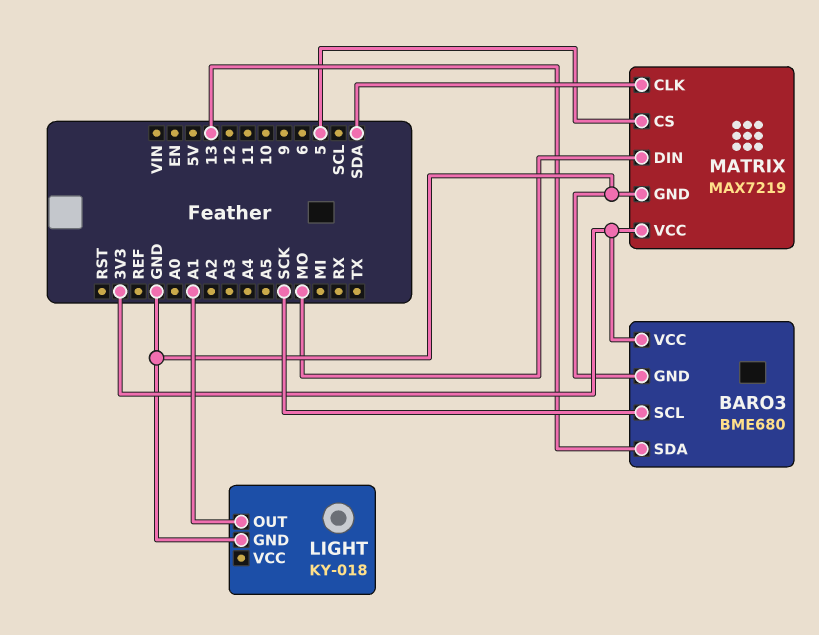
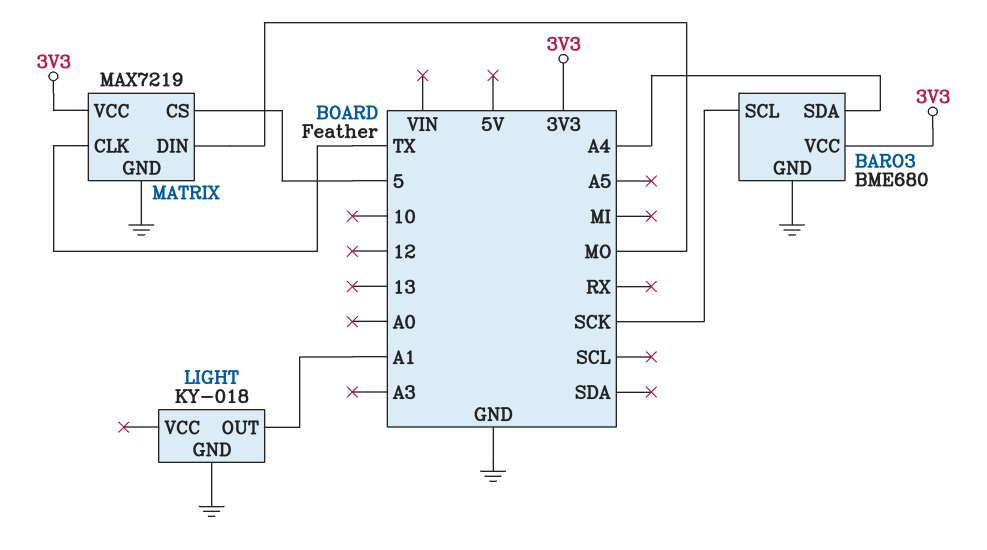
BARO3 pin SDA: 13 -> A4
MATRIX pin CLK: SDA -> TX

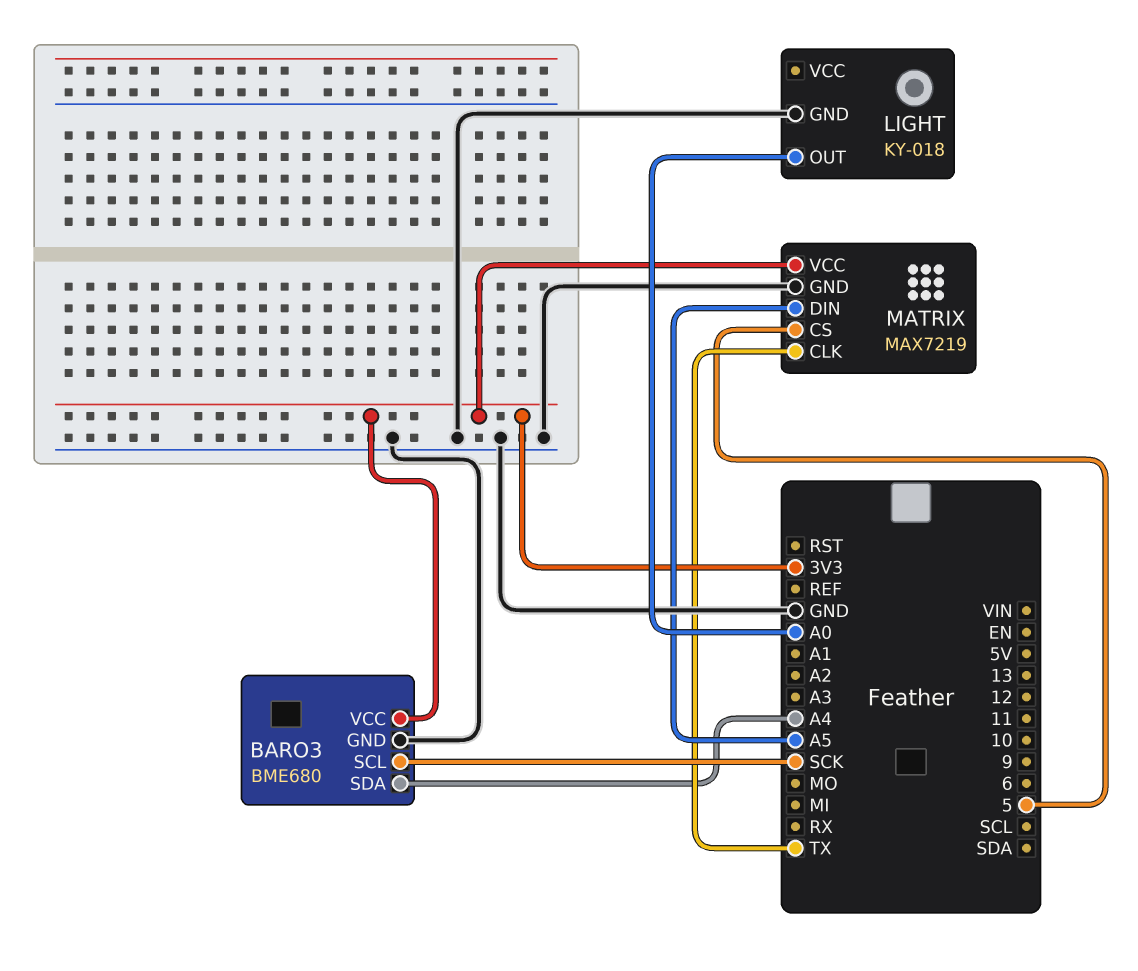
LIGHT pin OUT: A1 -> A0
MATRIX pin DIN: MO -> A5

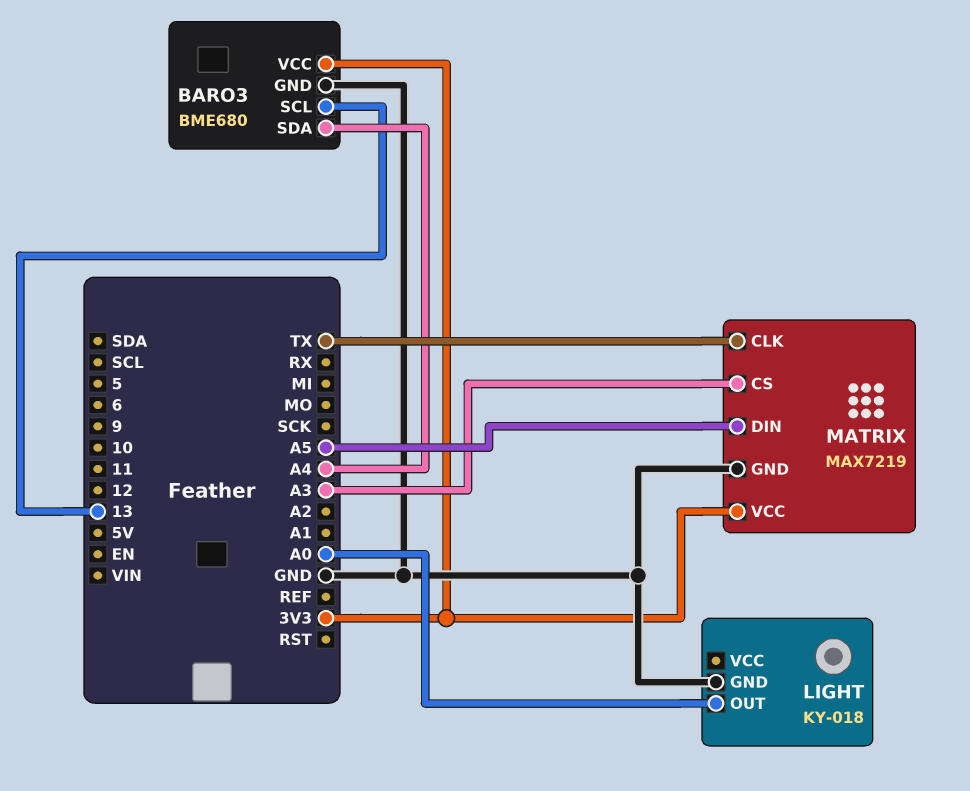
BARO3 pin SCL: SCK -> 13
MATRIX pin CS: 5 -> A3

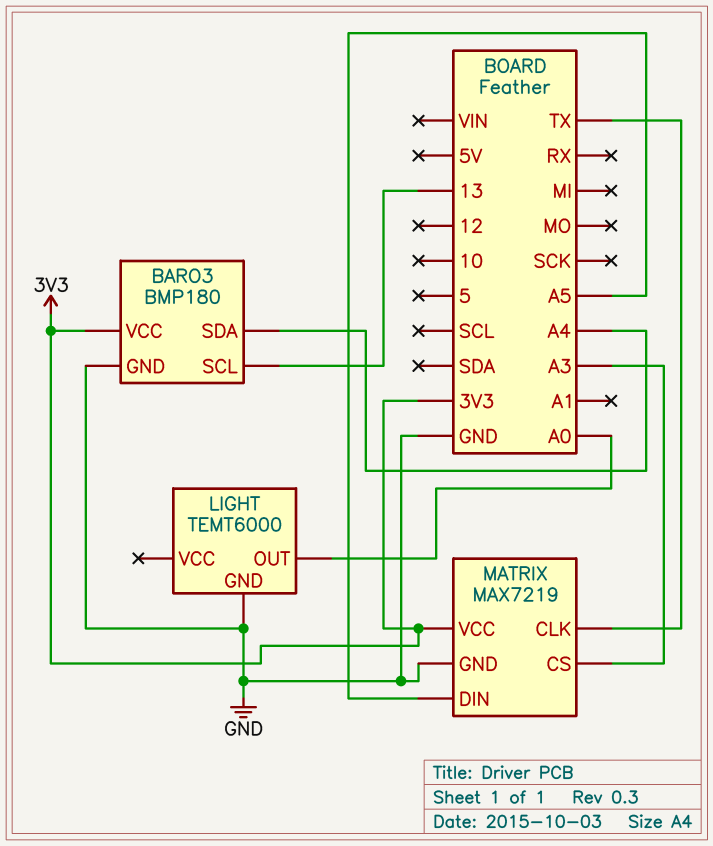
BARO3: BME680 -> BMP180
LIGHT: KY-018 -> TEMT6000

